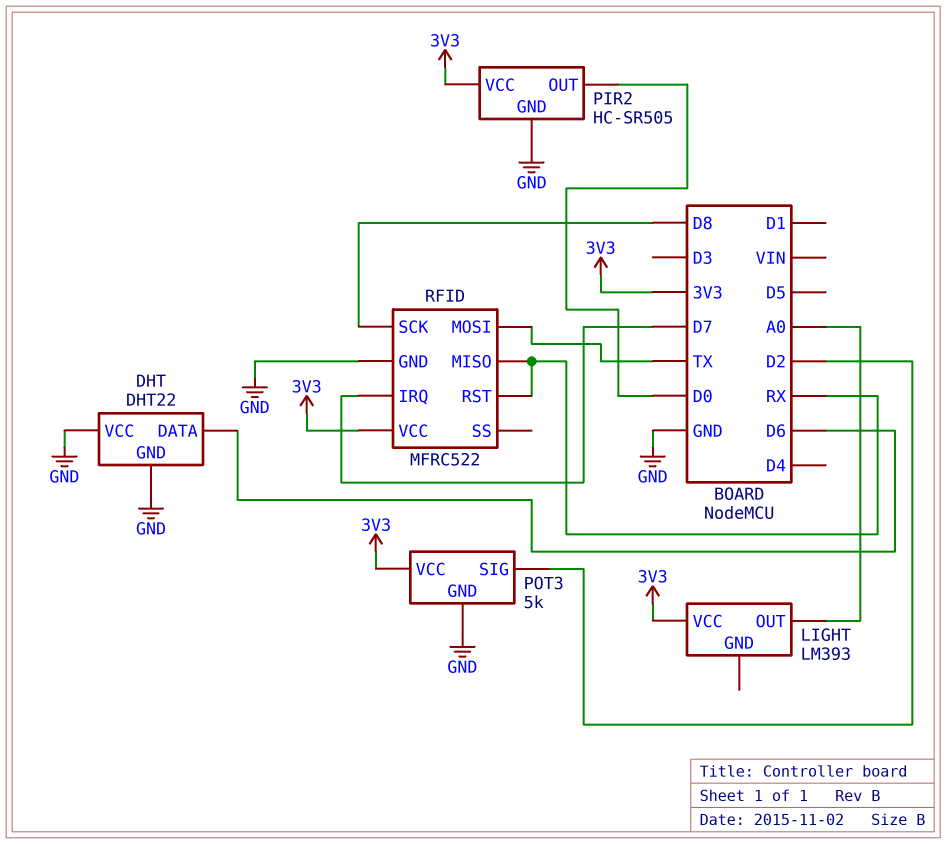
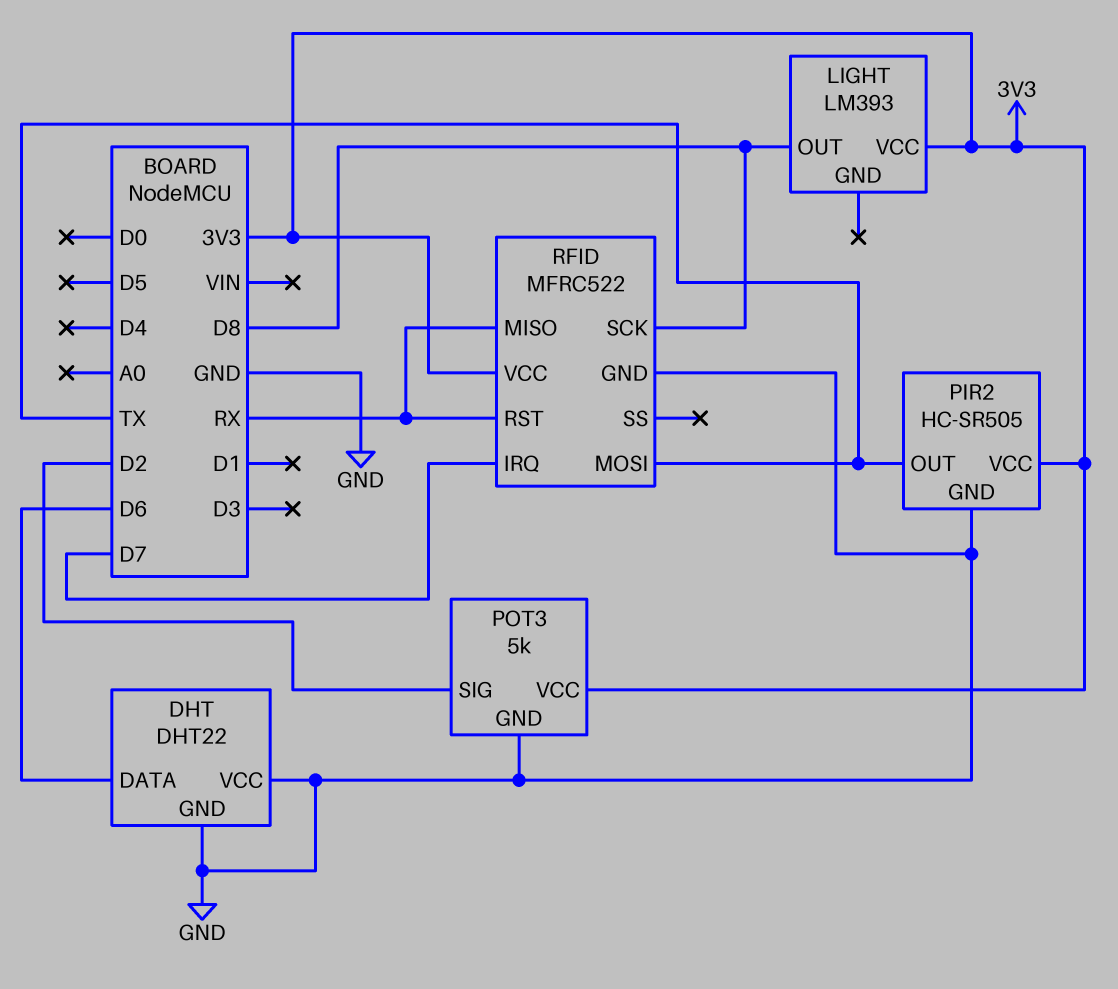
LIGHT pin OUT: A0 -> D8
PIR2 pin OUT: D0 -> TX

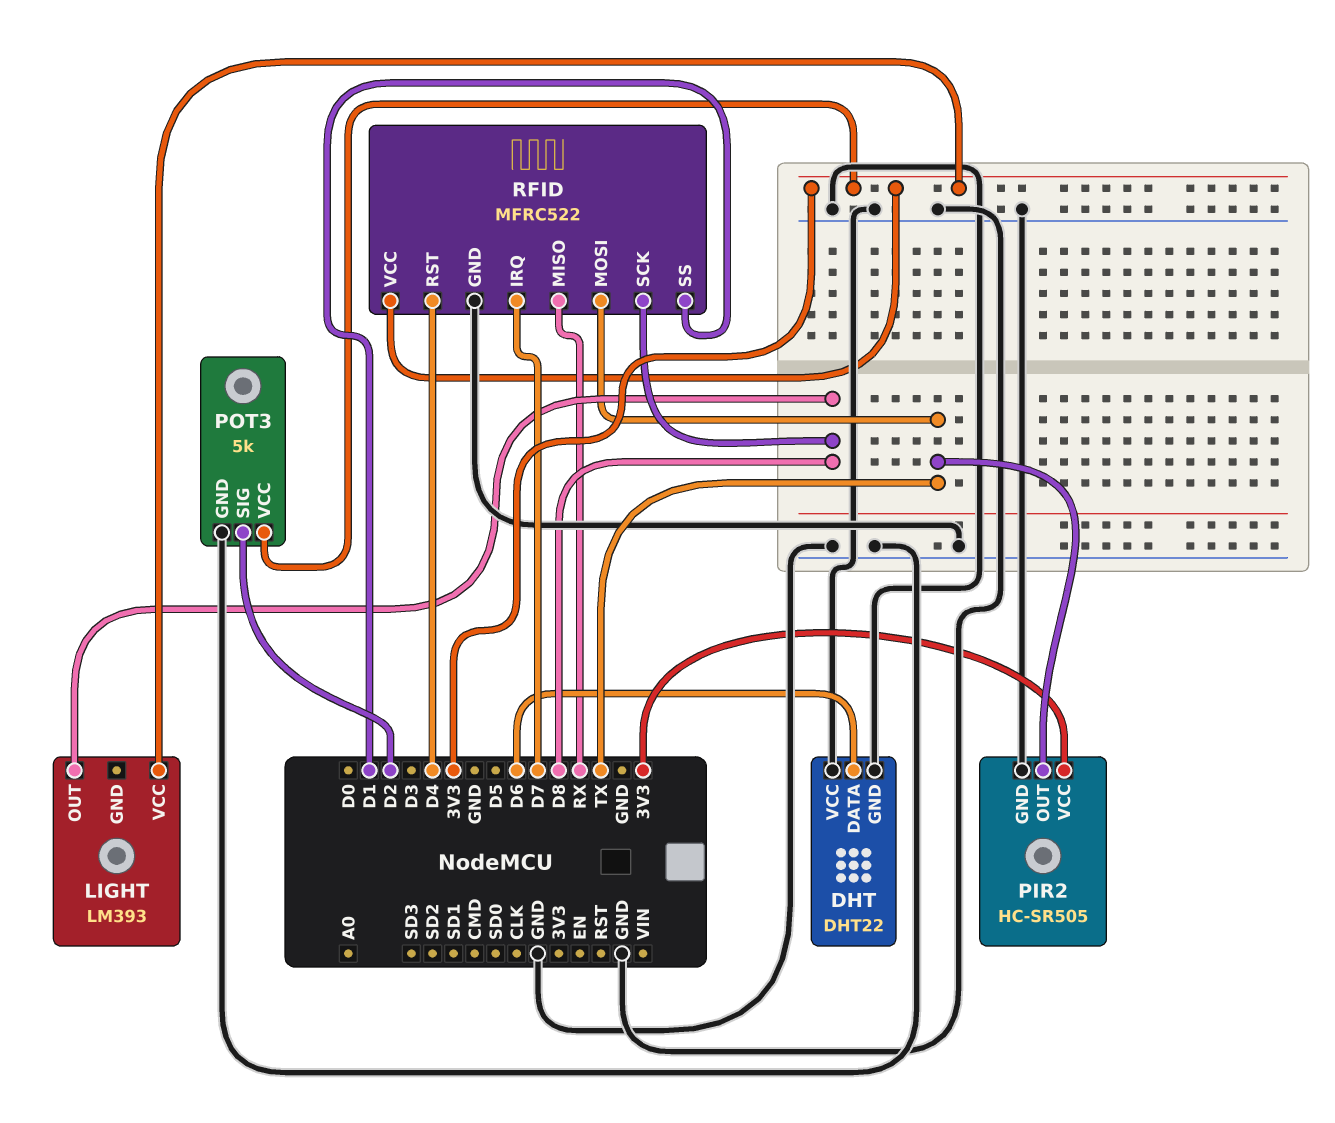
RFID pin RST: RX -> D4
RFID pin SS: none -> D1

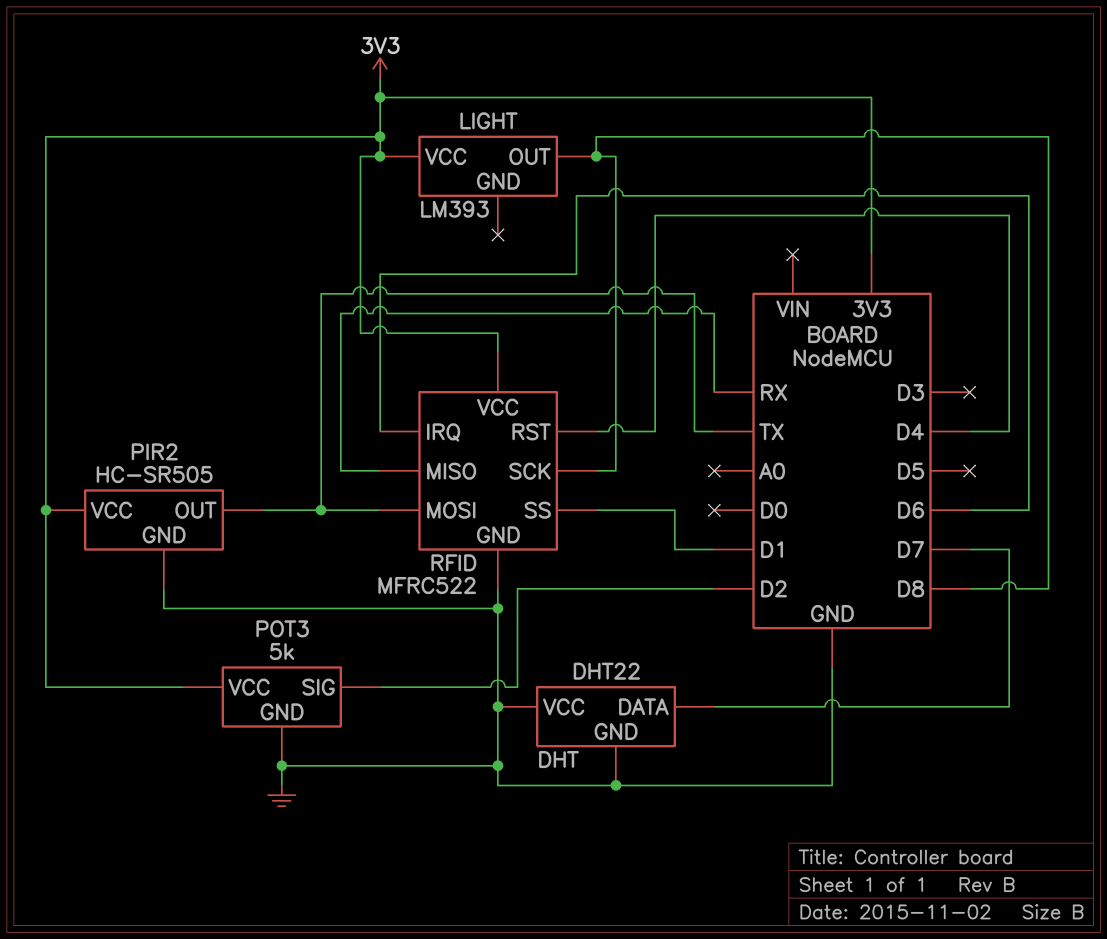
DHT pin DATA: D6 -> D7
RFID pin IRQ: D7 -> D6

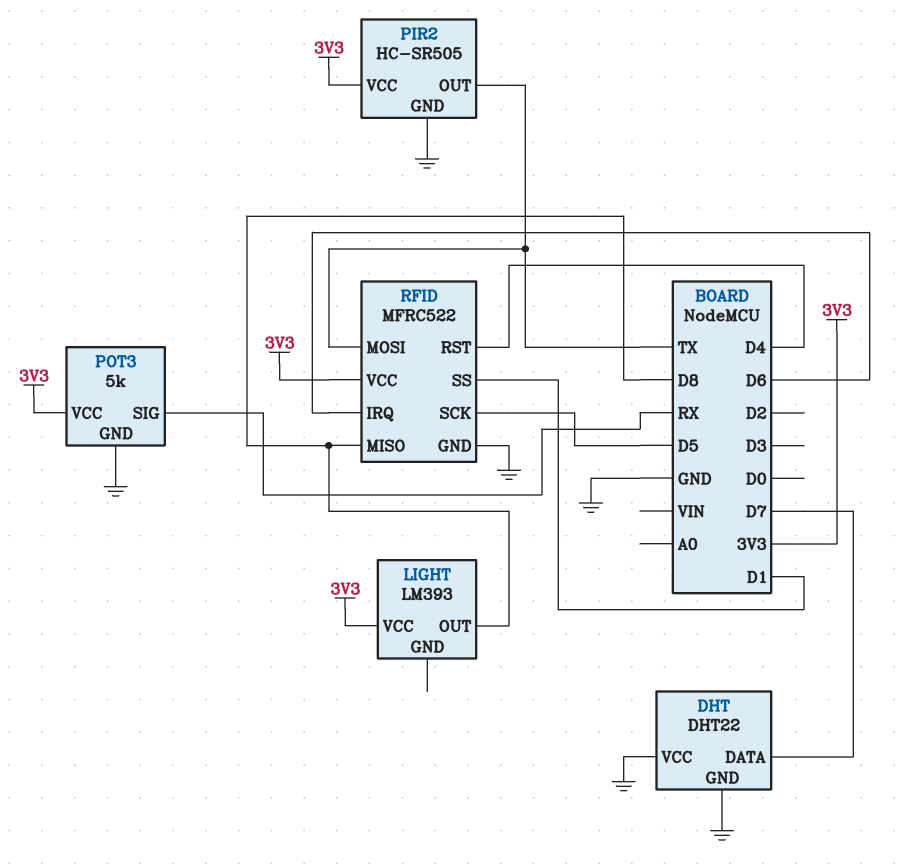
POT3 pin SIG: D2 -> RX
RFID pin MISO: RX -> D8
RFID pin SCK: D8 -> D5

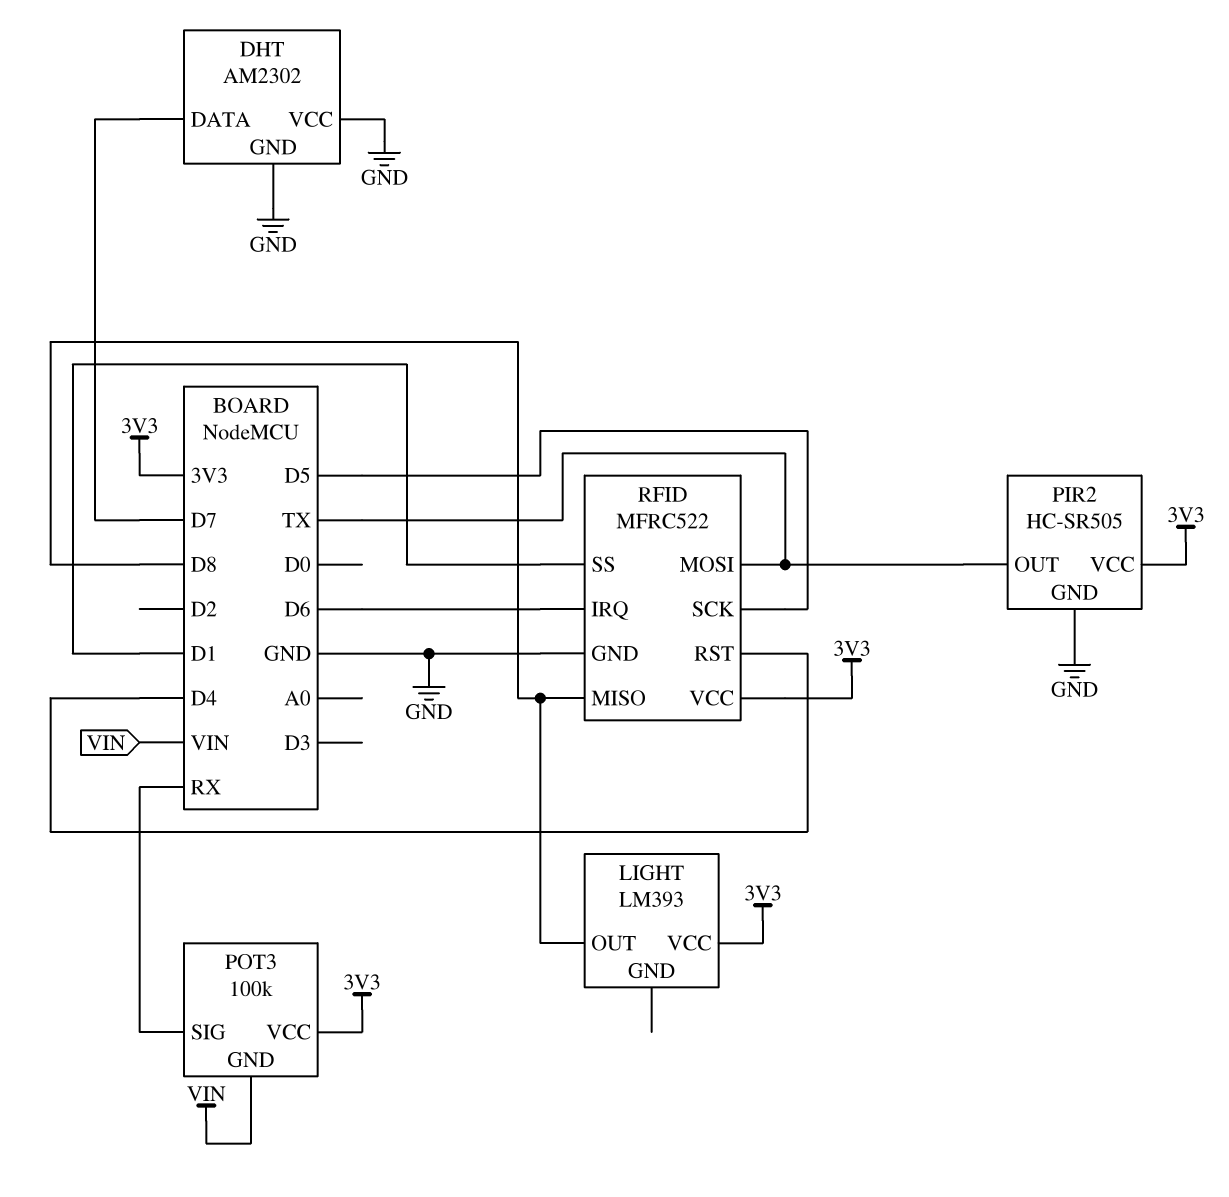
DHT: DHT22 -> AM2302
POT3: 5k -> 100k
POT3 pin GND: GND -> VIN

